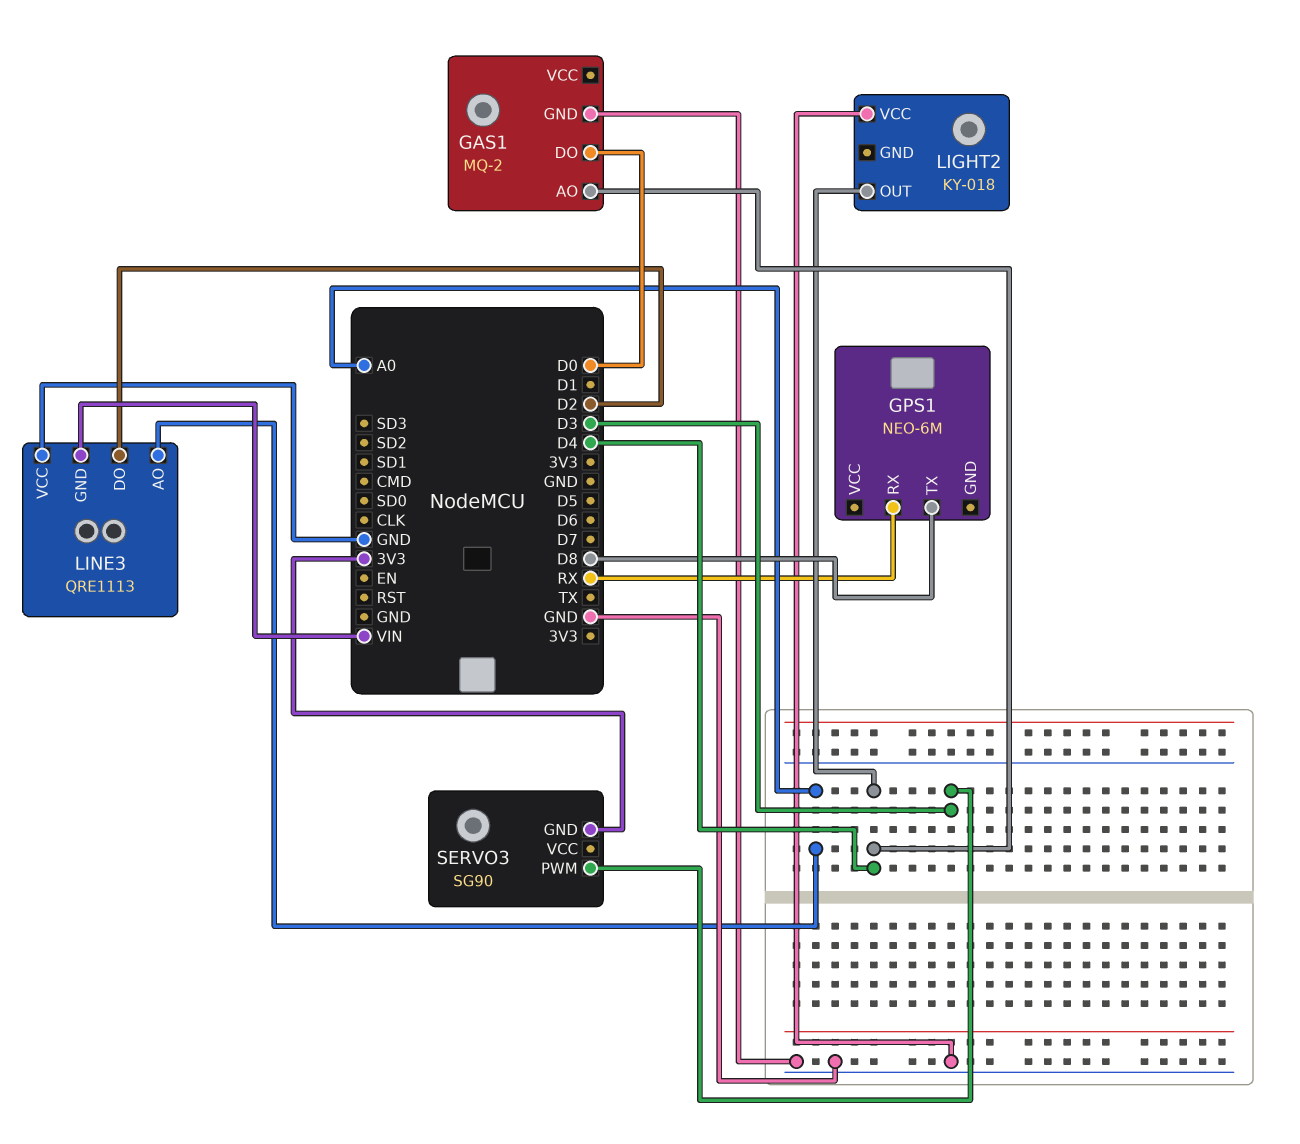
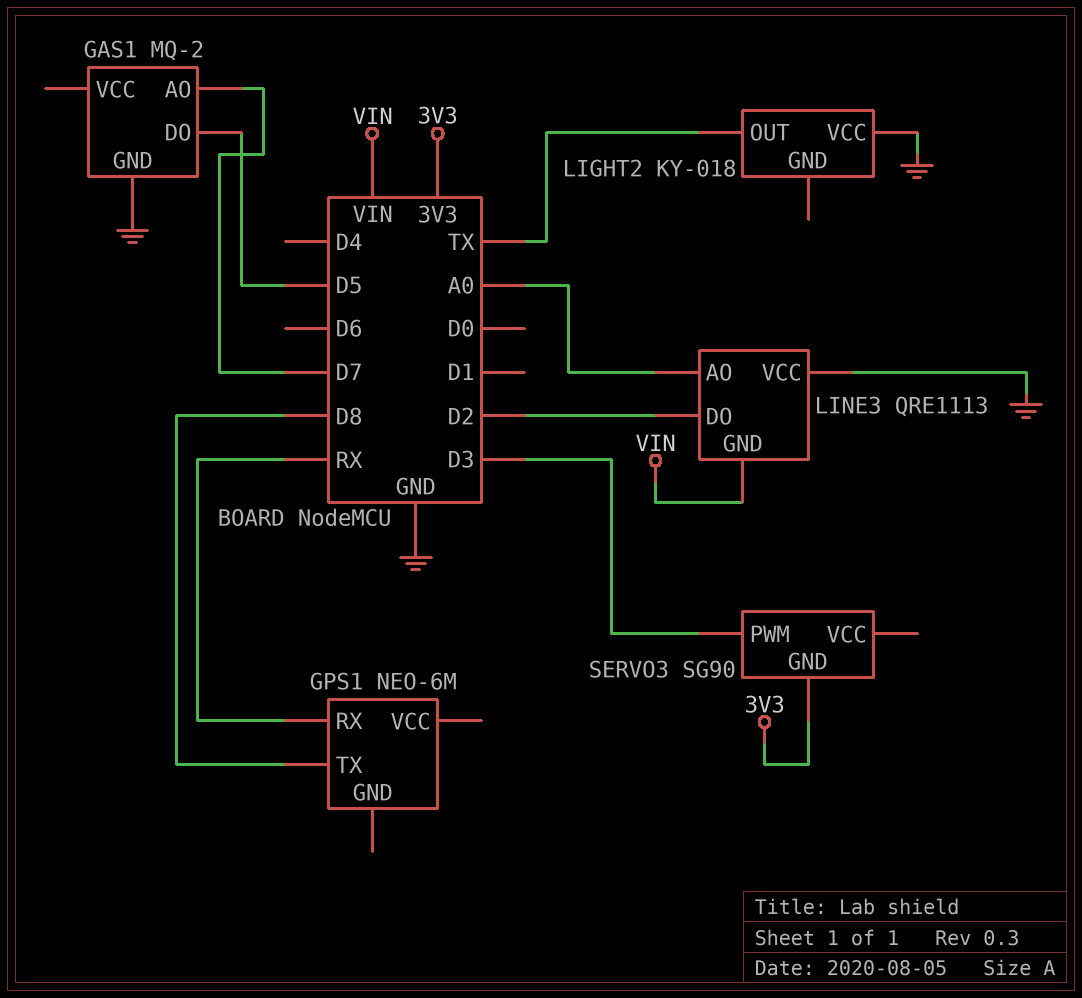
GAS1 pin AO: D4 -> D7
GAS1 pin DO: D0 -> D5
LIGHT2 pin OUT: D4 -> TX

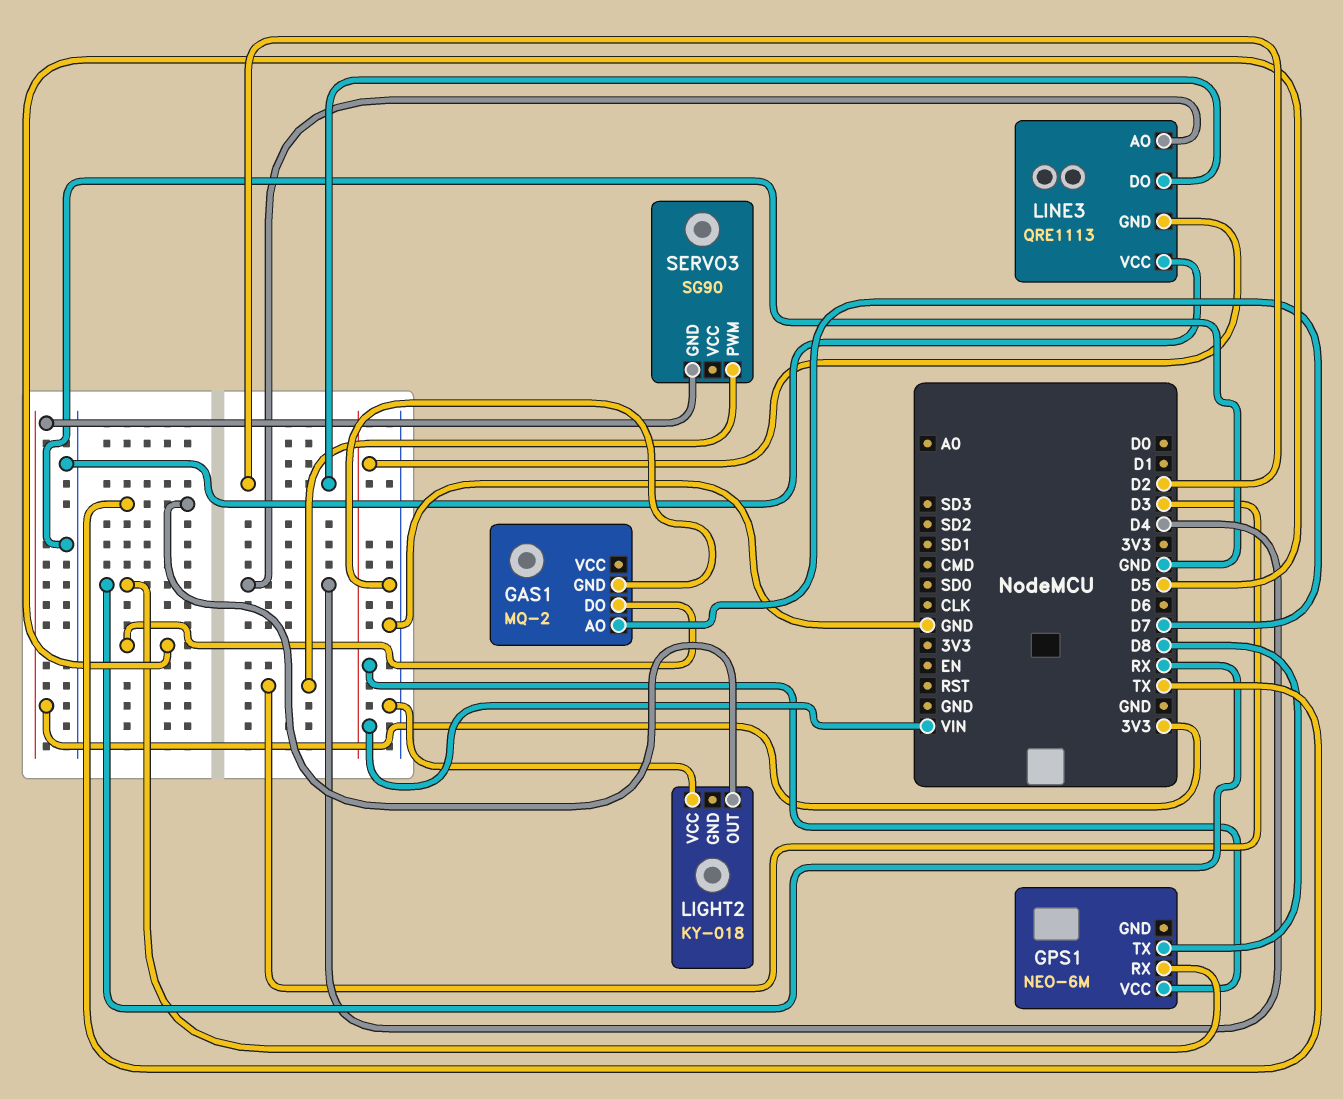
GPS1 pin VCC: none -> VIN
LINE3 pin AO: A0 -> D4

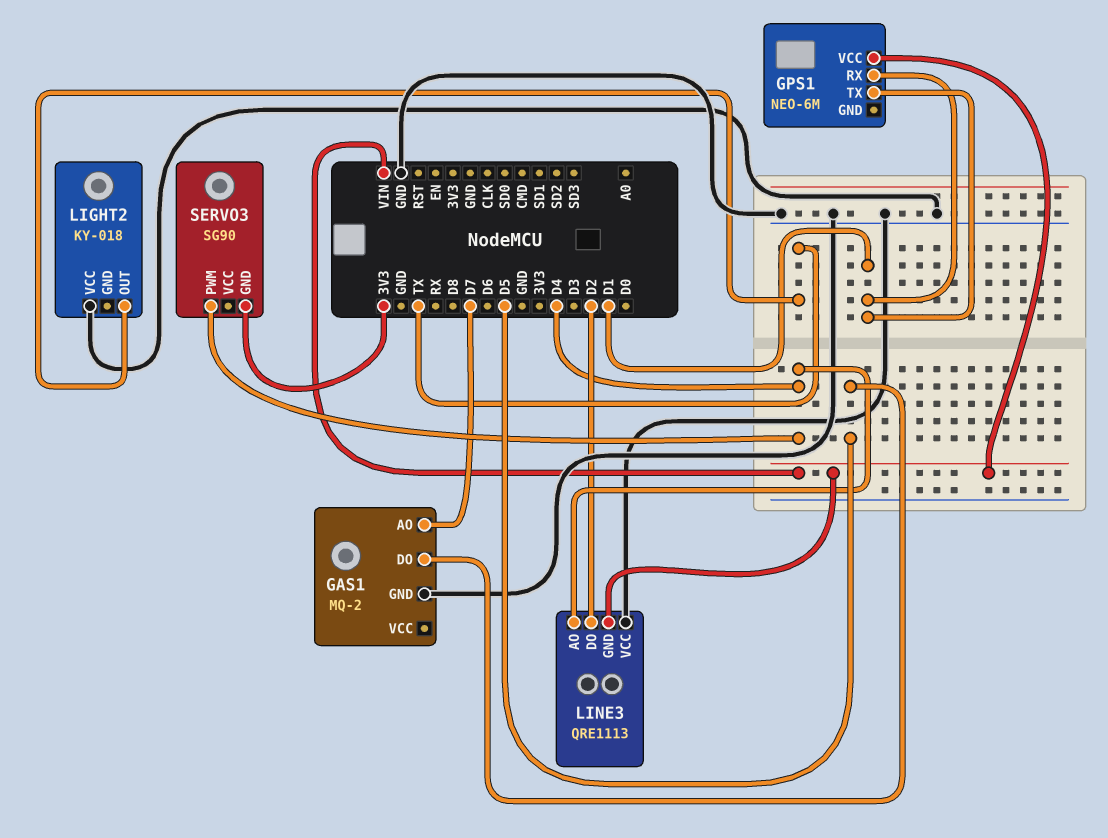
GPS1 pin RX: RX -> D1
GPS1 pin TX: D8 -> D1
SERVO3 pin PWM: D3 -> D4

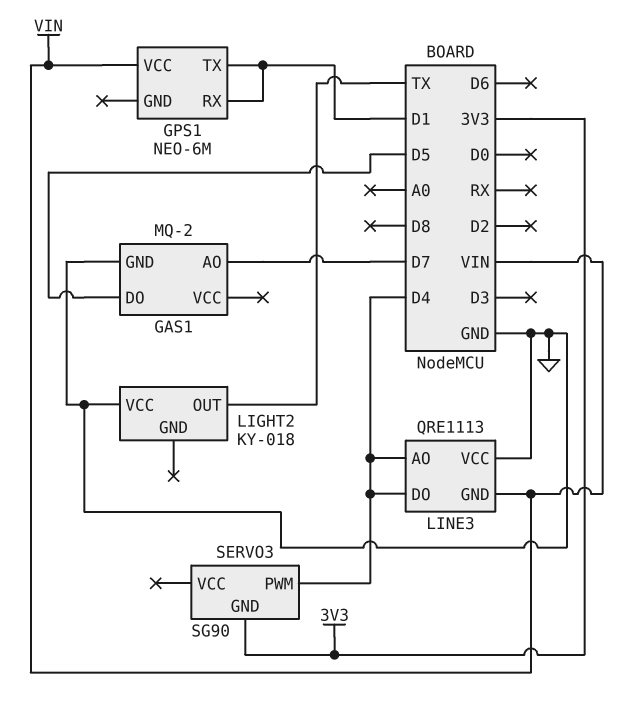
LINE3 pin DO: D2 -> D4

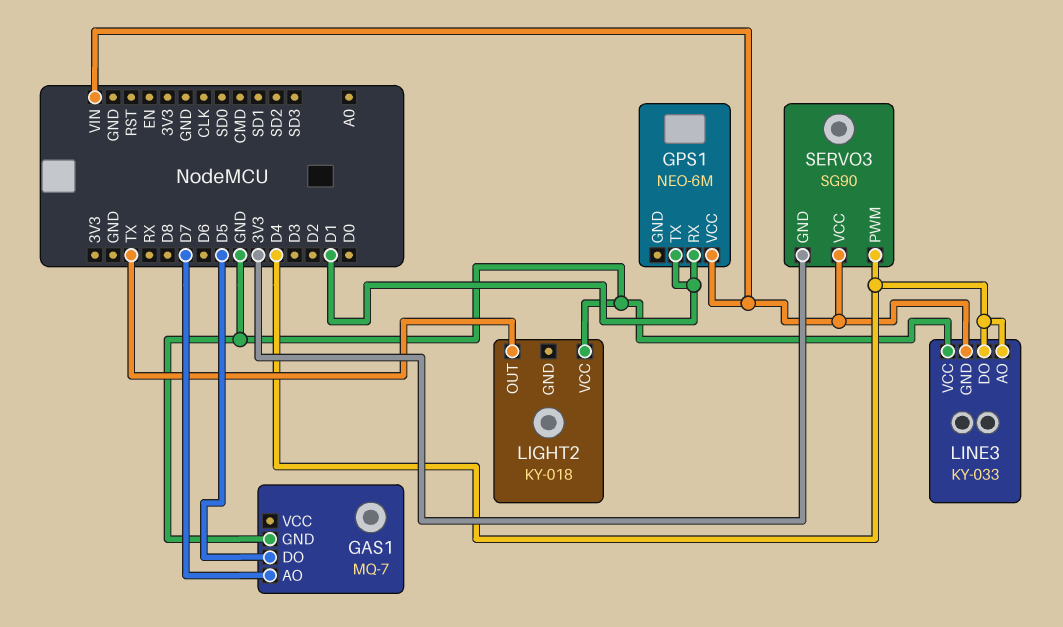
GAS1: MQ-2 -> MQ-7
LINE3: QRE1113 -> KY-033
SERVO3 pin VCC: none -> VIN

